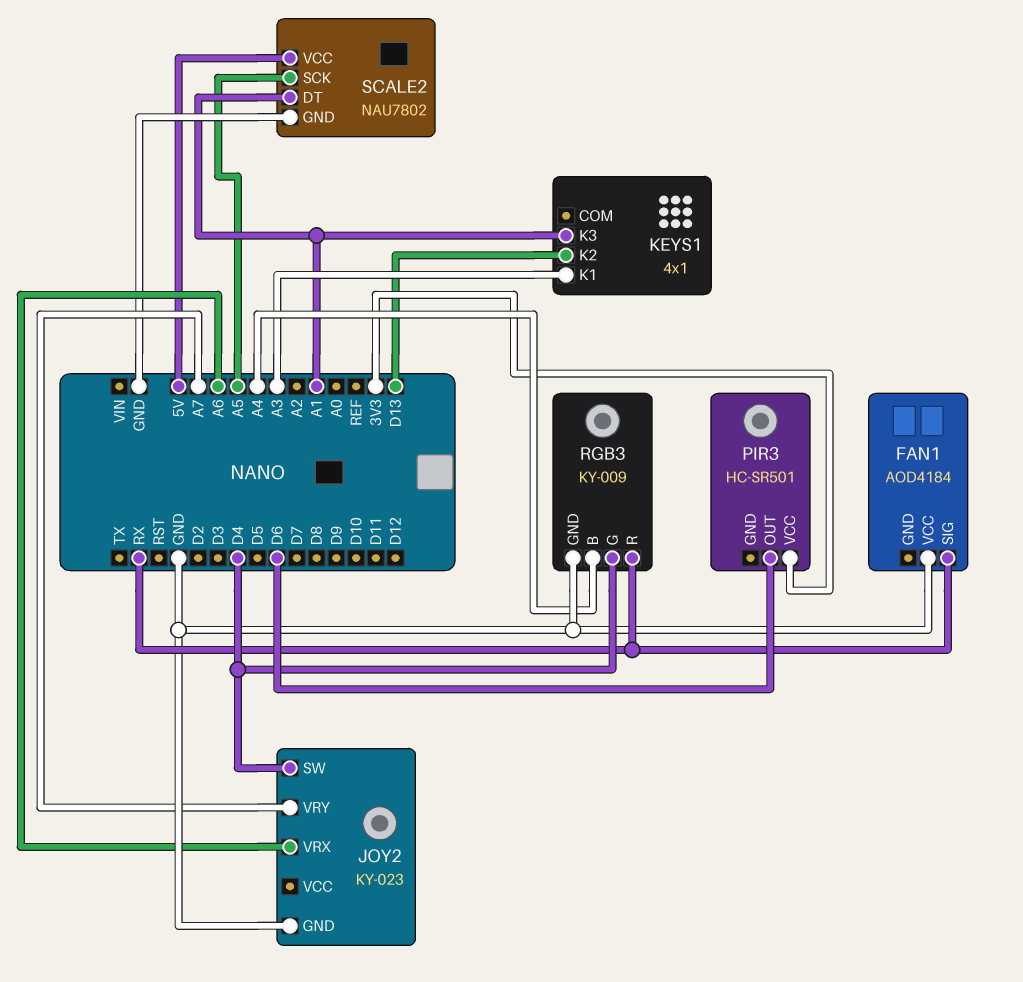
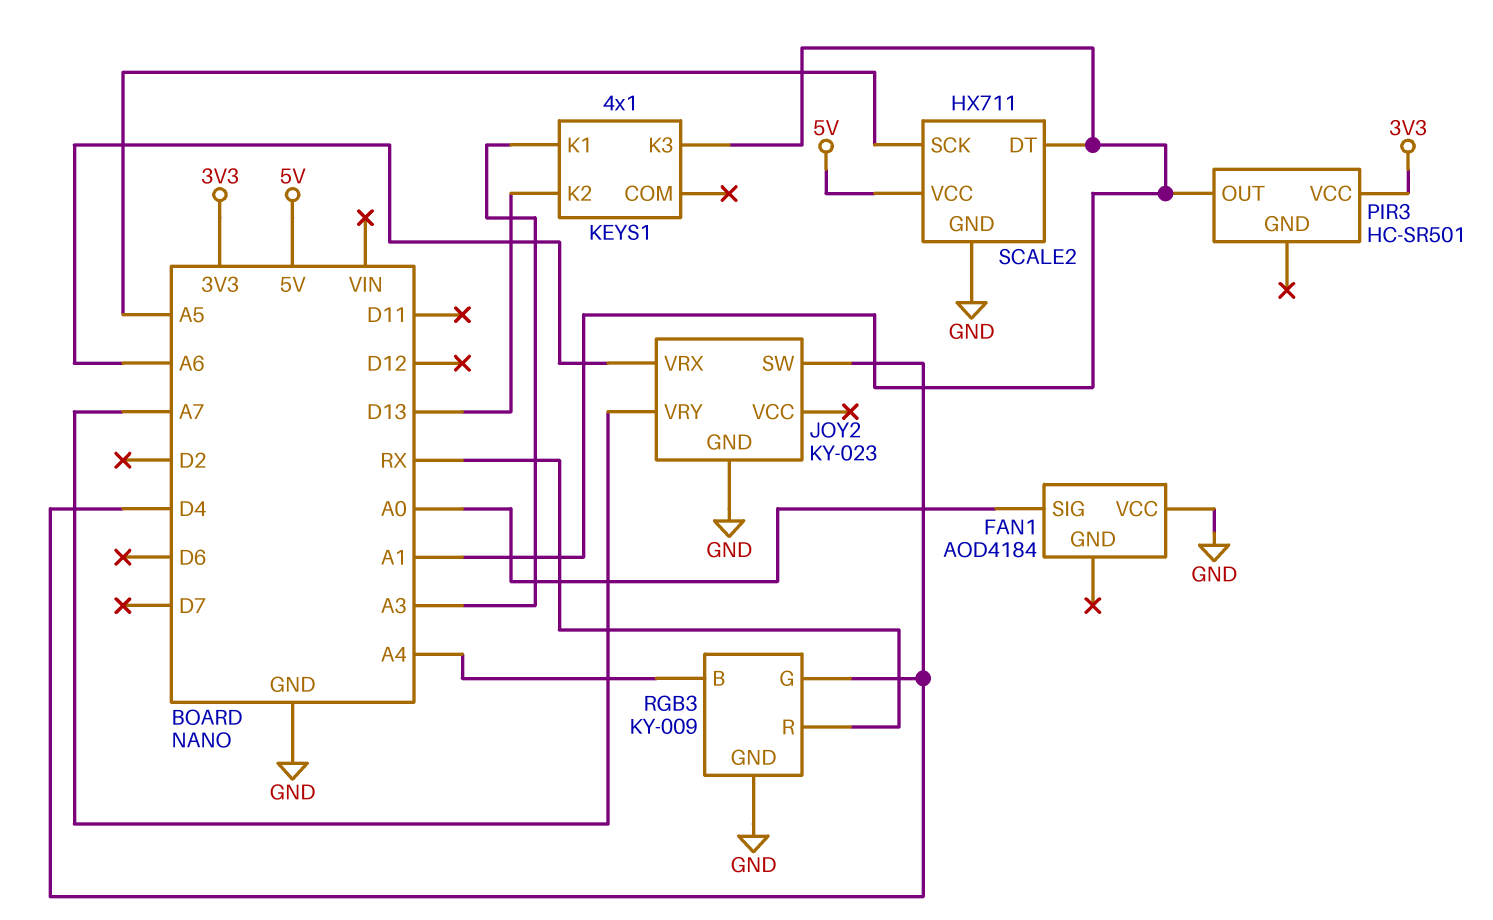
FAN1 pin SIG: RX -> A0
PIR3 pin OUT: D6 -> A1
SCALE2: NAU7802 -> HX711

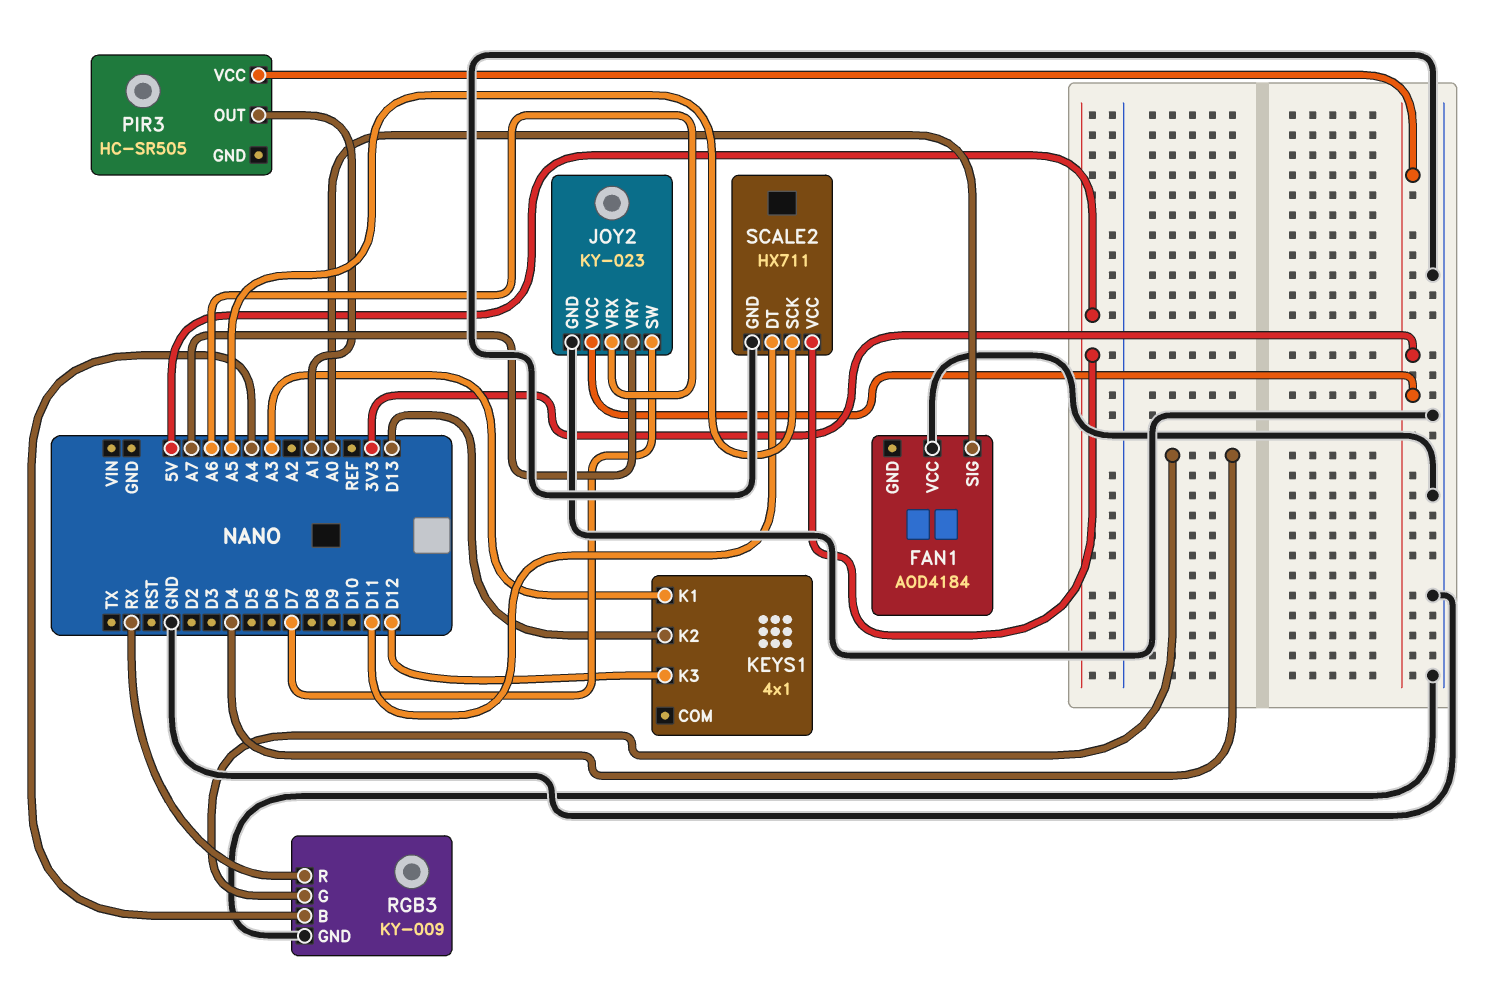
JOY2 pin SW: D4 -> D7
JOY2 pin VCC: none -> 3V3
KEYS1 pin K3: A1 -> D12
PIR3: HC-SR501 -> HC-SR505
SCALE2 pin DT: A1 -> D11

